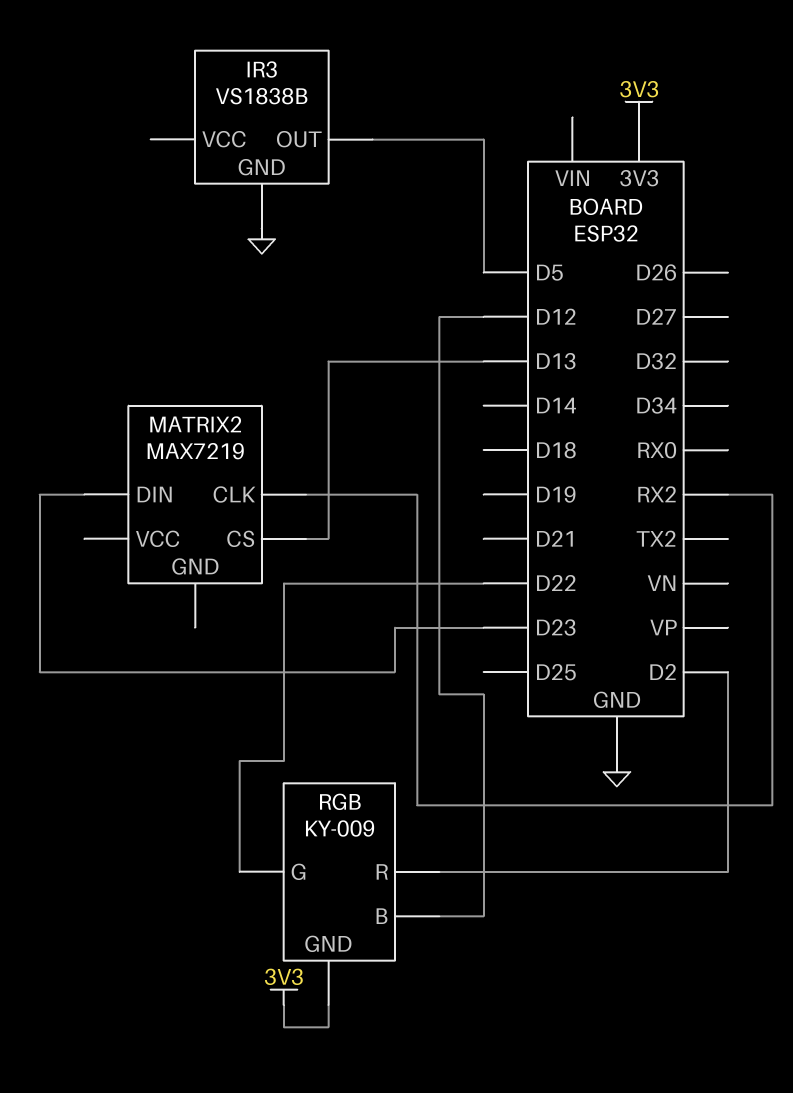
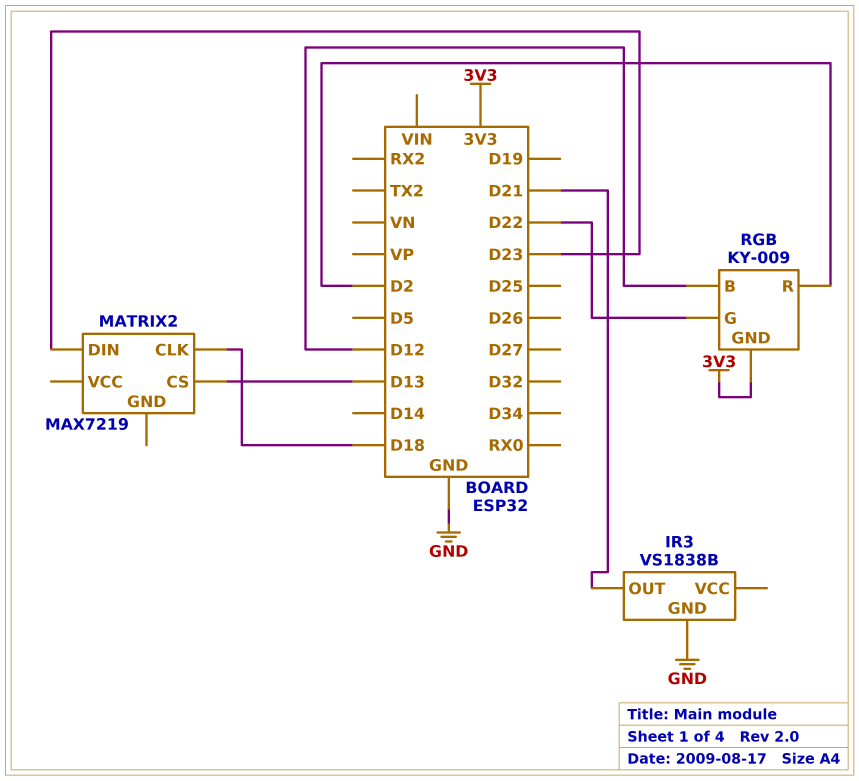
IR3 pin OUT: D5 -> D21
MATRIX2 pin CLK: RX2 -> D18

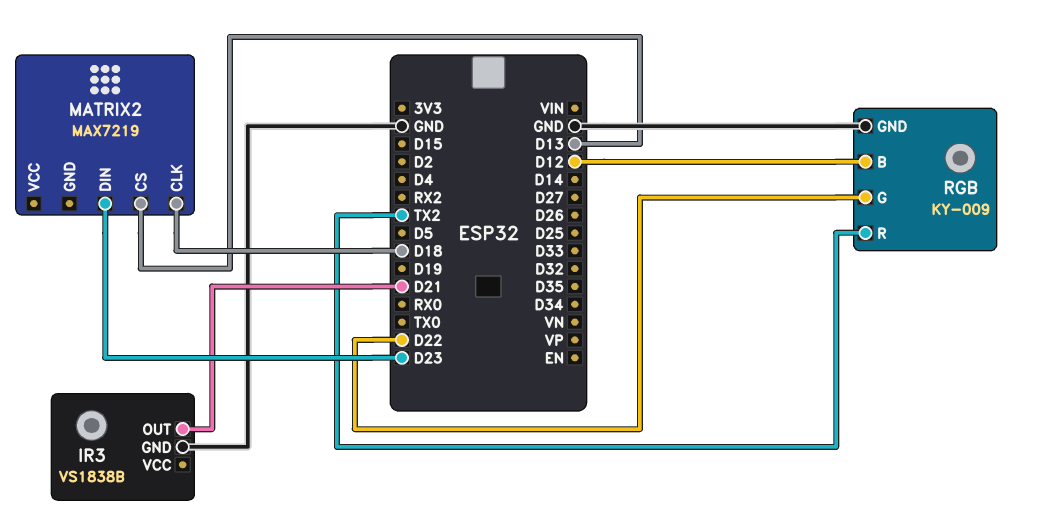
RGB pin GND: 3V3 -> GND
RGB pin R: D2 -> TX2

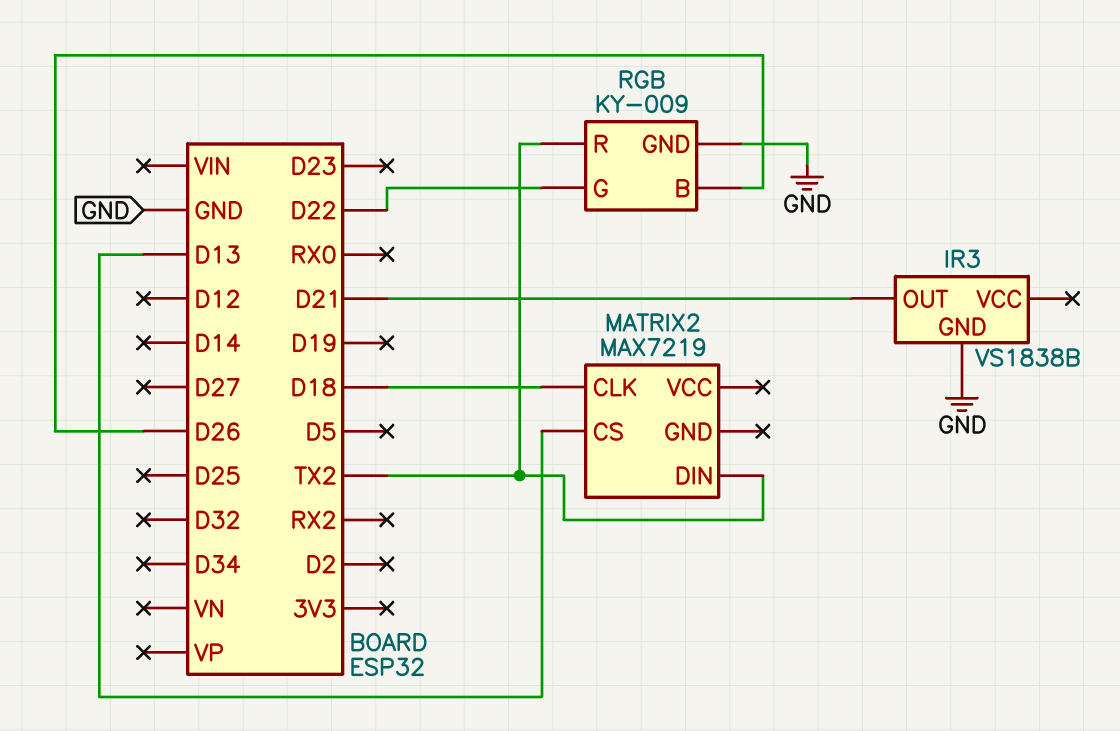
MATRIX2 pin DIN: D23 -> TX2
RGB pin B: D12 -> D26

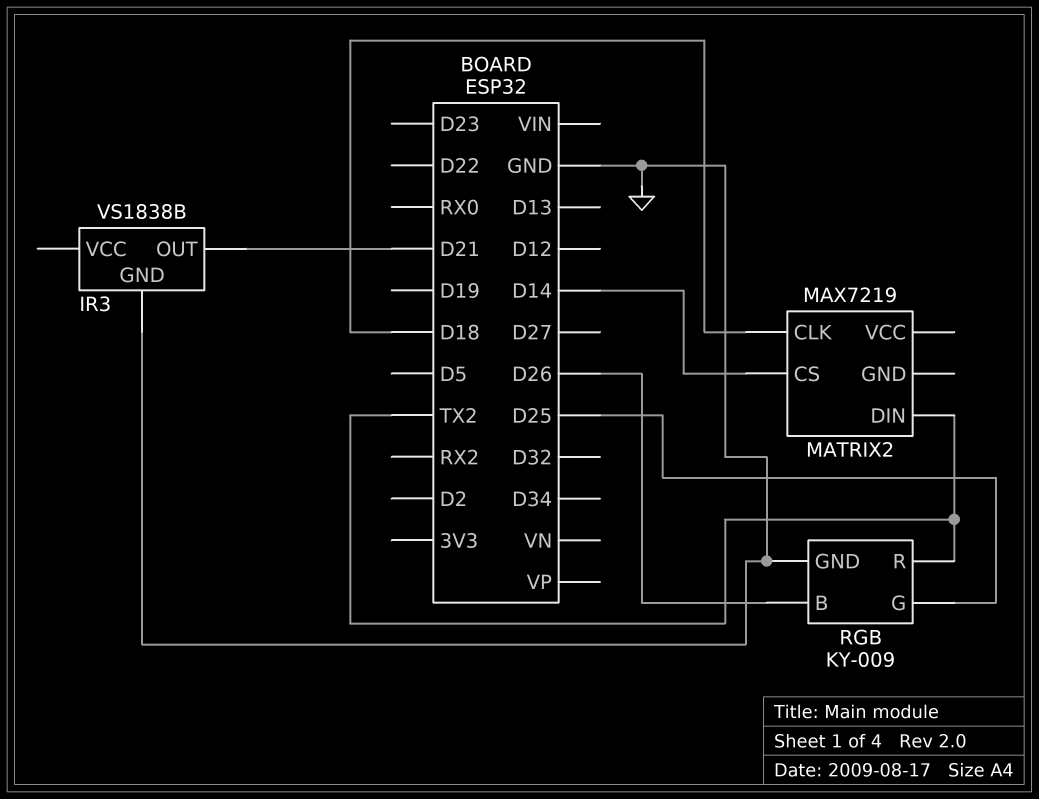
MATRIX2 pin CS: D13 -> D14
RGB pin G: D22 -> D25

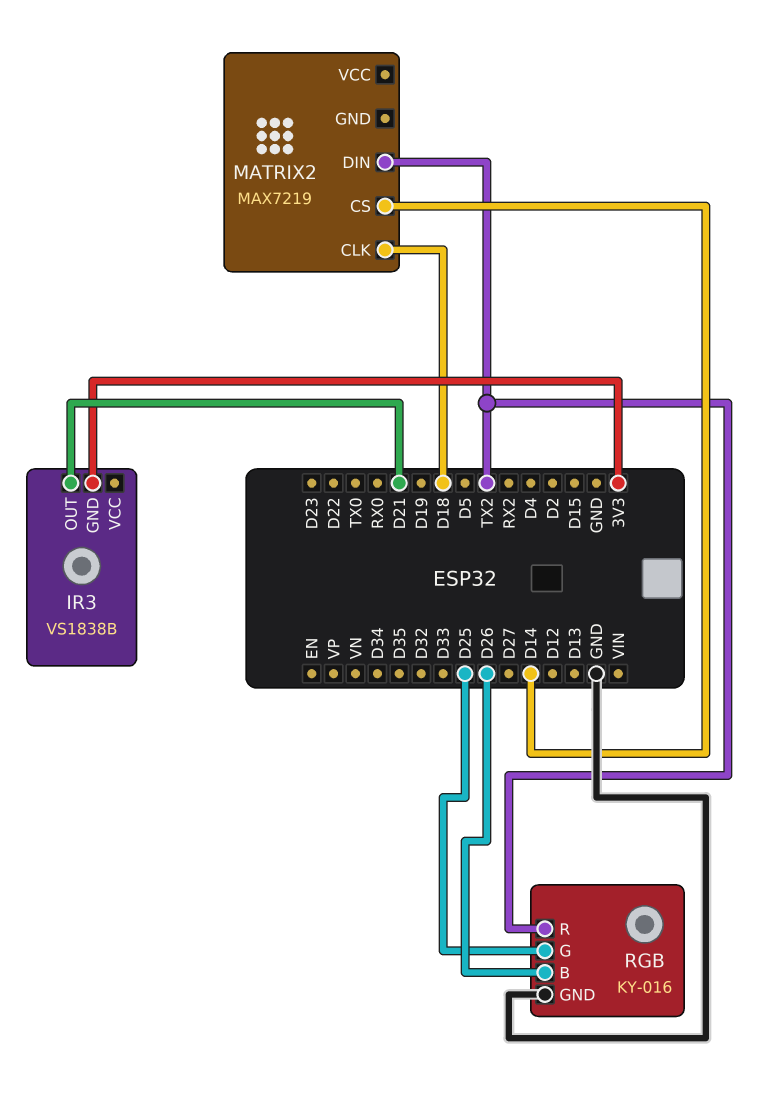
IR3 pin GND: GND -> 3V3
RGB: KY-009 -> KY-016

